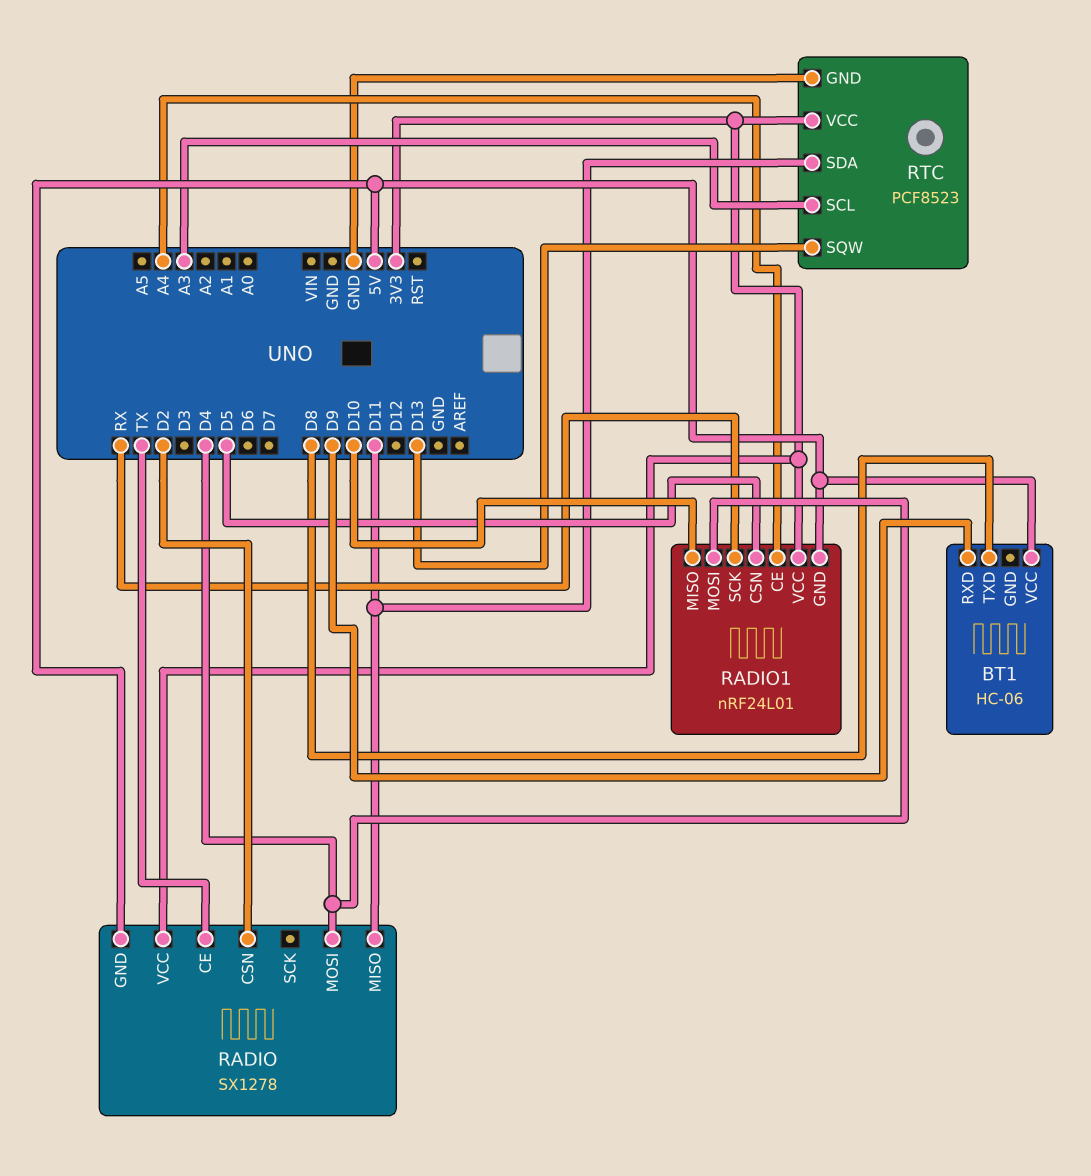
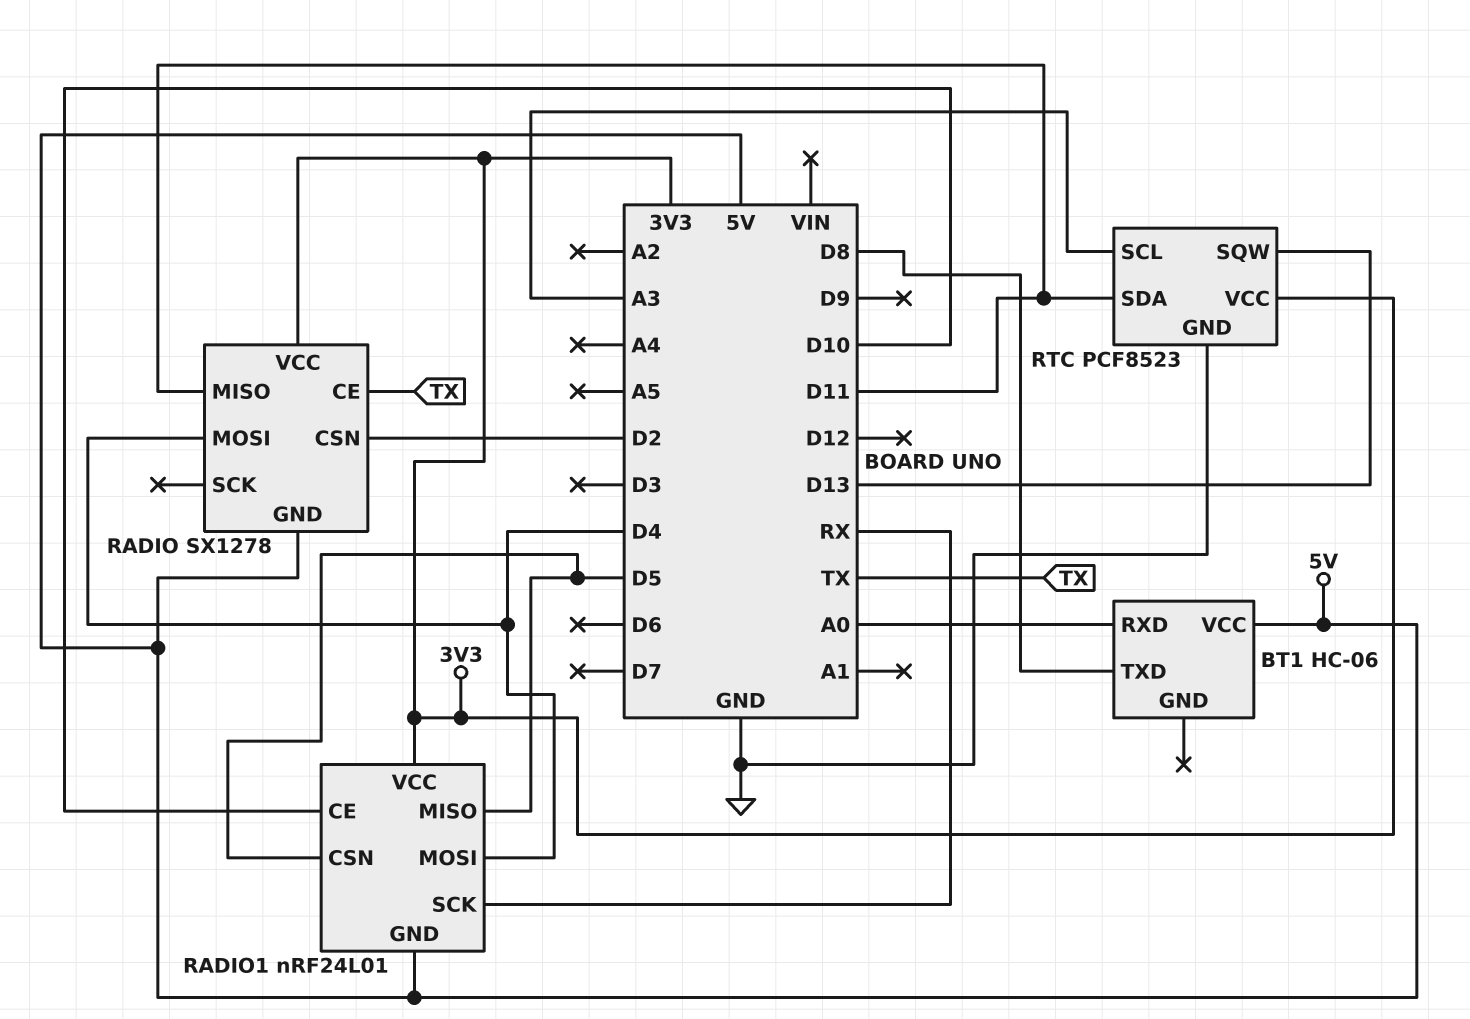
BT1 pin RXD: D9 -> A0
RADIO1 pin CE: A4 -> D10
RADIO1 pin MISO: D10 -> D5

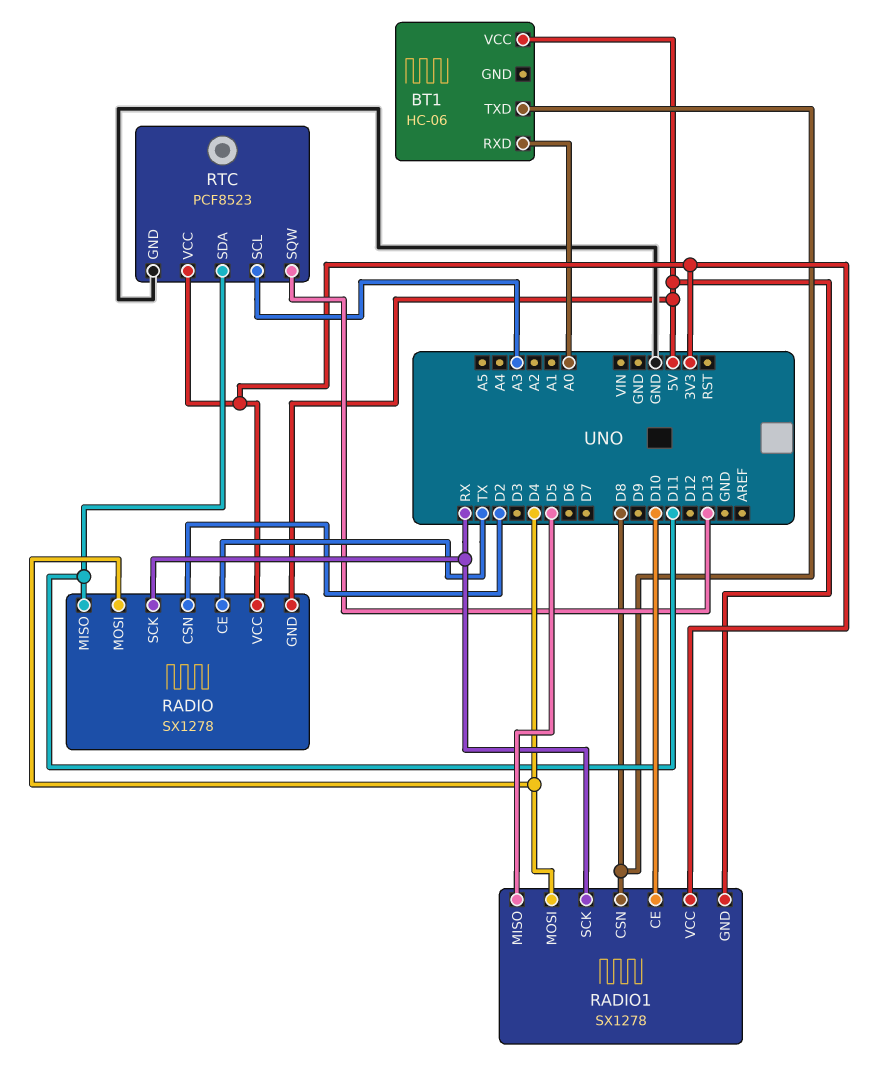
RADIO pin SCK: none -> RX
RADIO1: nRF24L01 -> SX1278
RADIO1 pin CSN: D5 -> D8

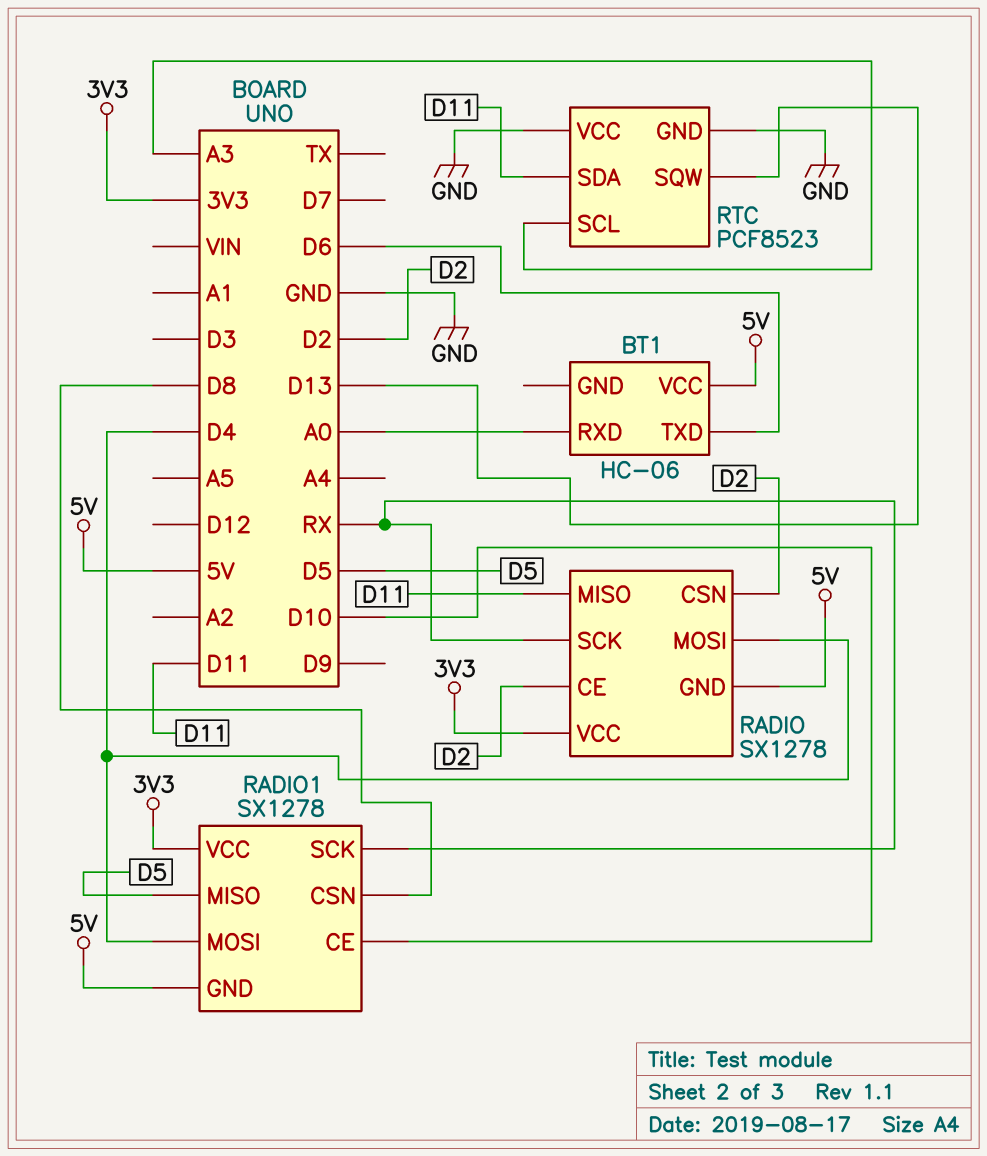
BT1 pin TXD: D8 -> D6
RADIO pin CE: TX -> D2
RTC pin VCC: 3V3 -> GND

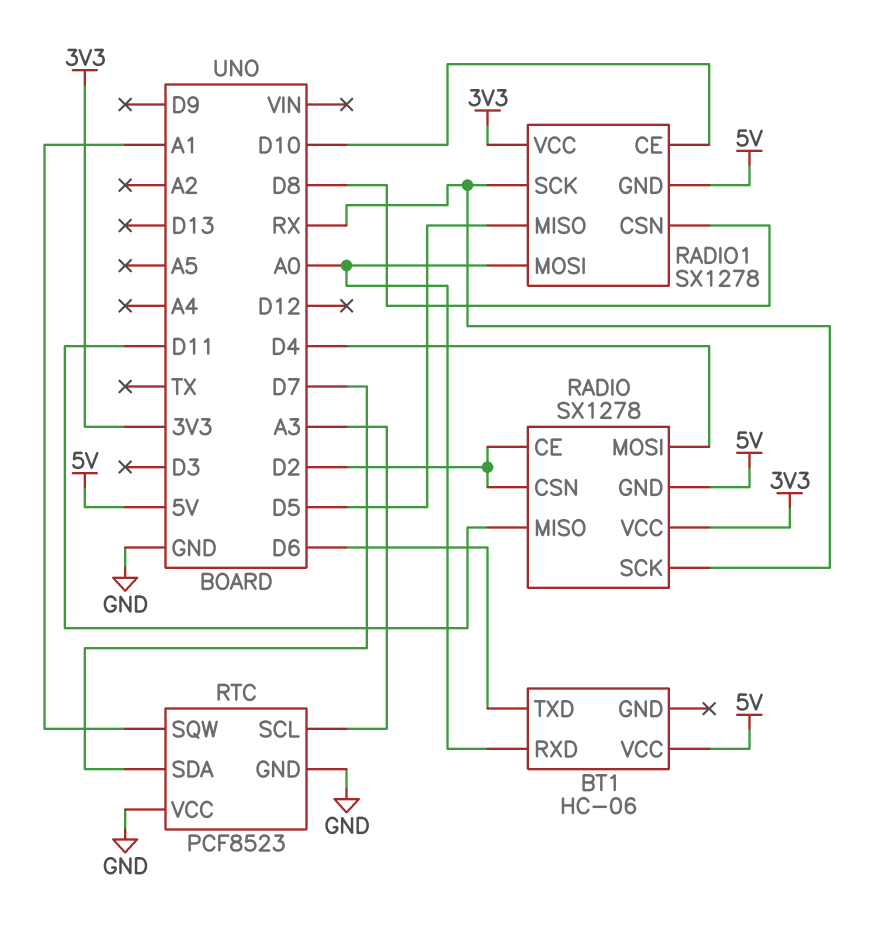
RADIO1 pin MOSI: D4 -> A0
RTC pin SDA: D11 -> D7
RTC pin SQW: D13 -> A1

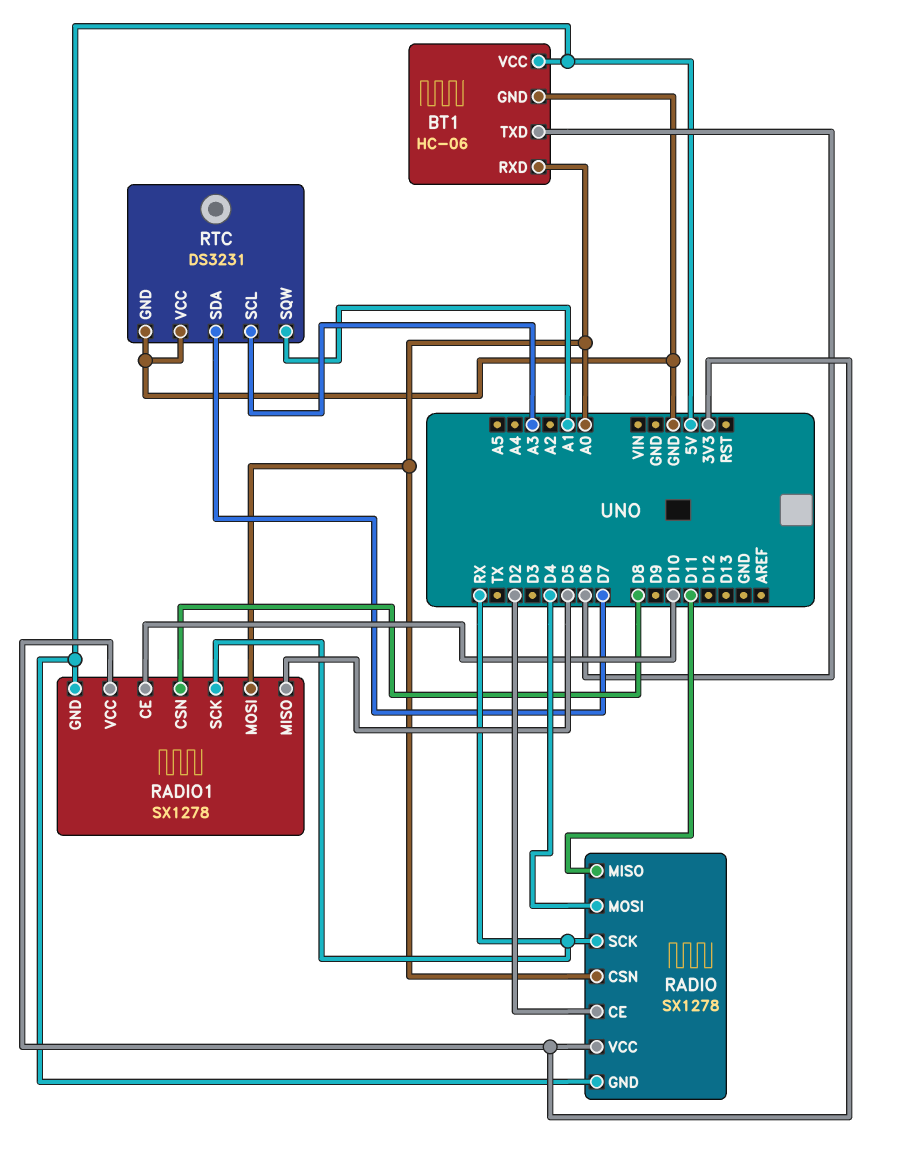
BT1 pin GND: none -> GND
RADIO pin CSN: D2 -> A0
RTC: PCF8523 -> DS3231

